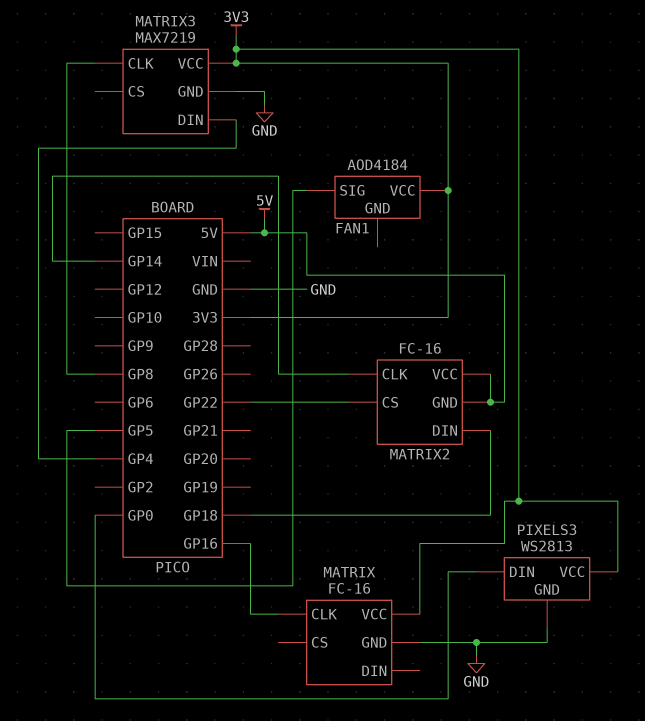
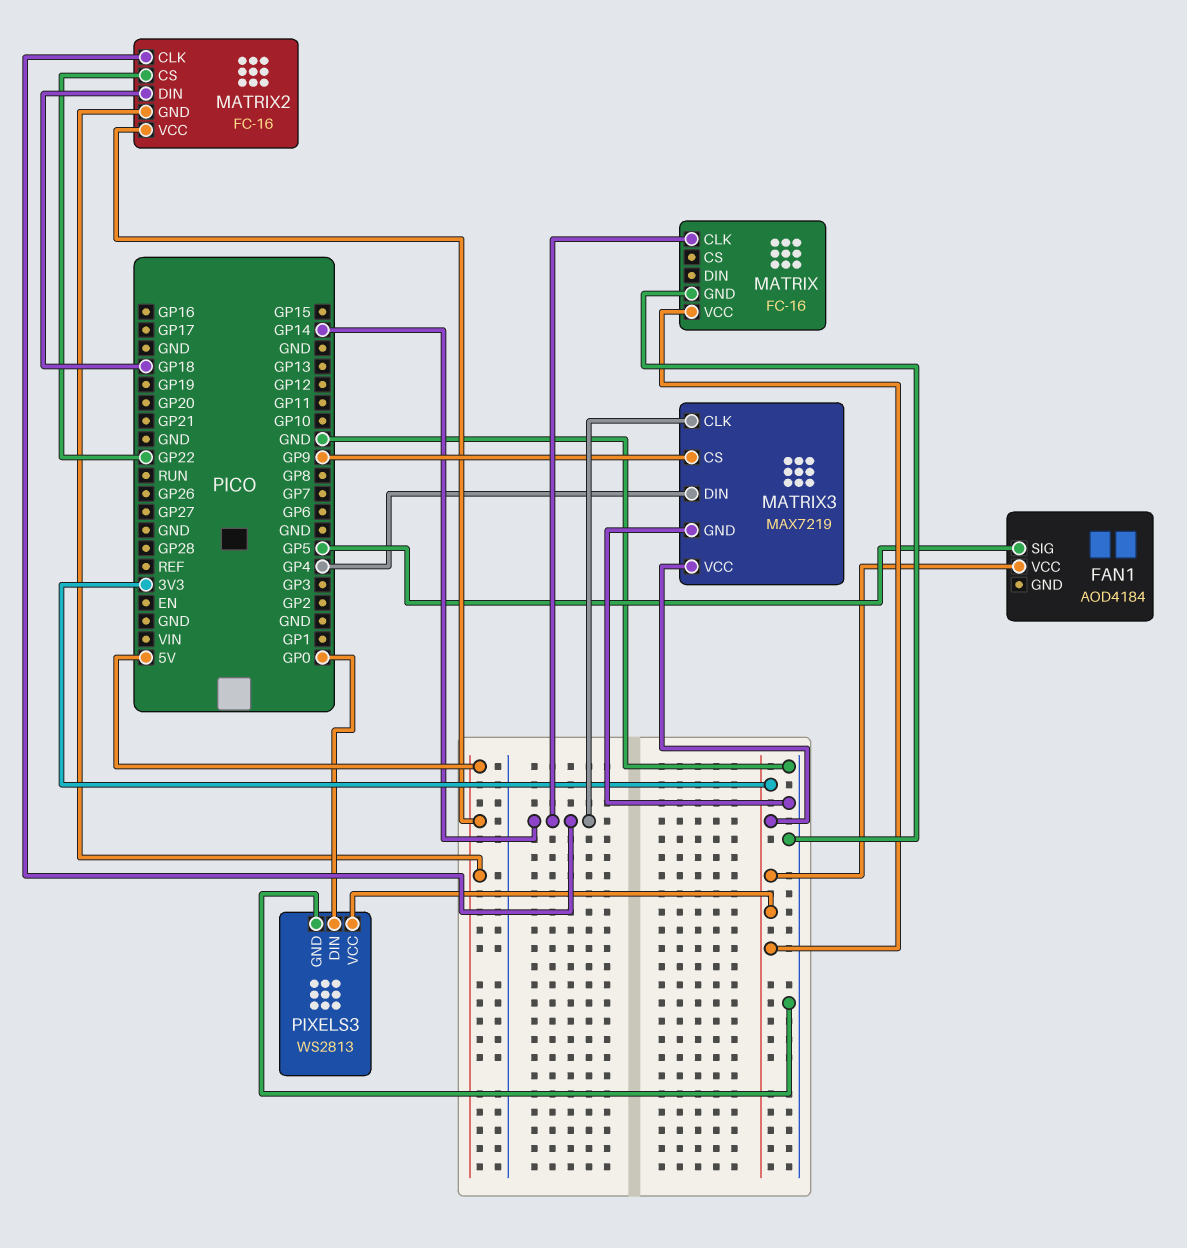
MATRIX pin CLK: GP16 -> GP14
MATRIX3 pin CLK: GP8 -> GP14
MATRIX3 pin CS: none -> GP9

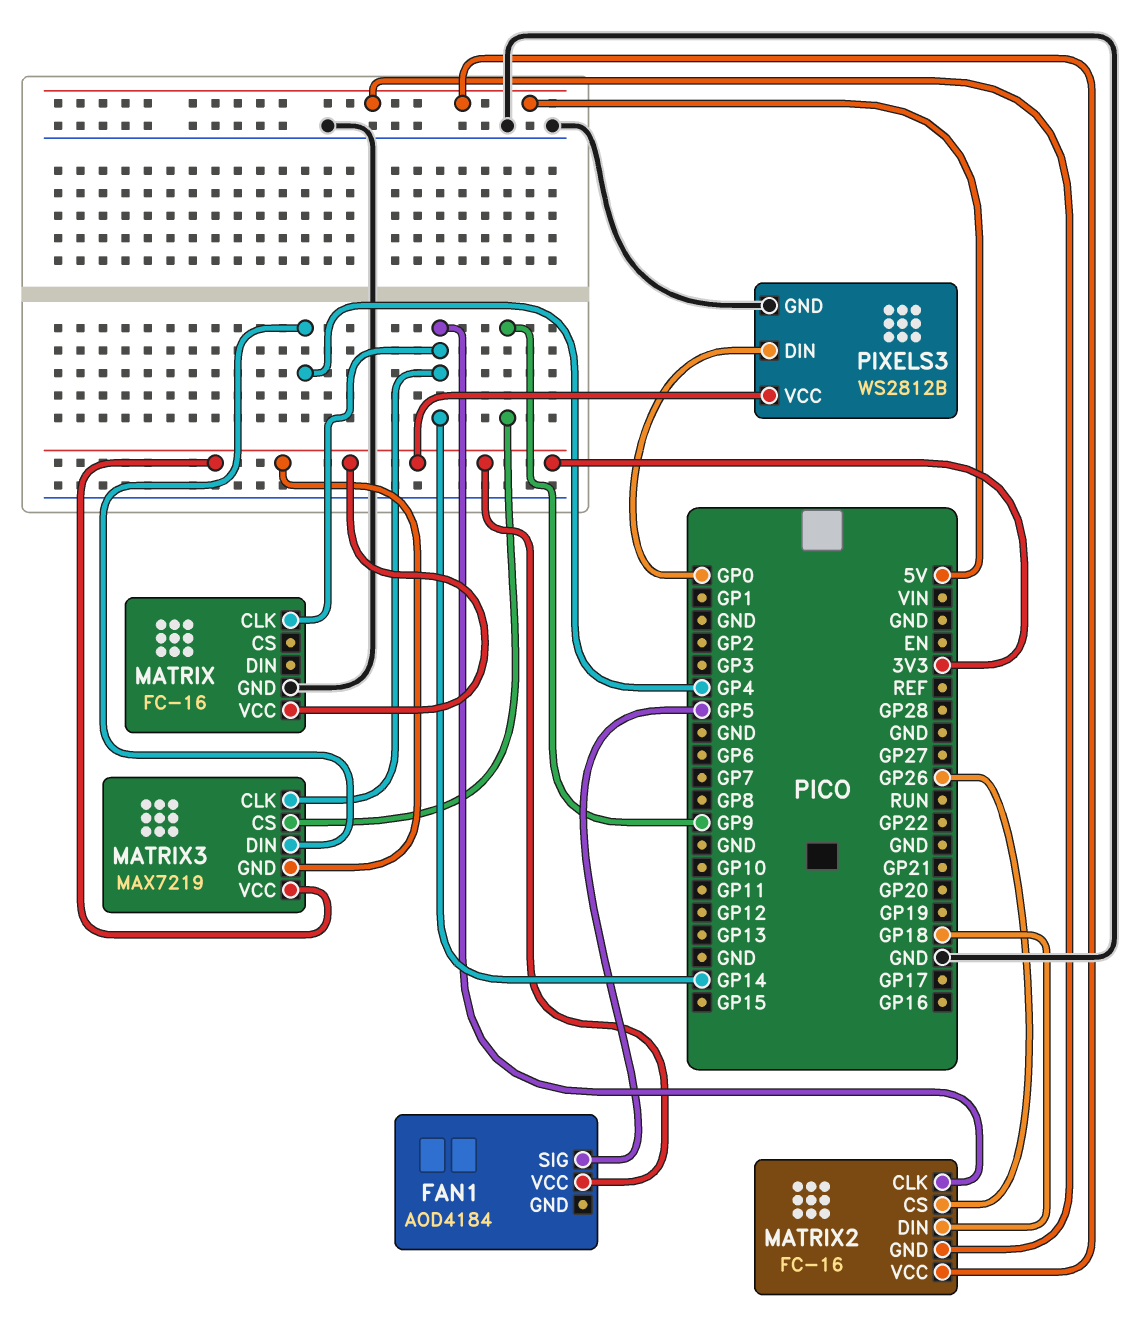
MATRIX2 pin CS: GP22 -> GP26
MATRIX3 pin GND: GND -> 3V3
PIXELS3: WS2813 -> WS2812B

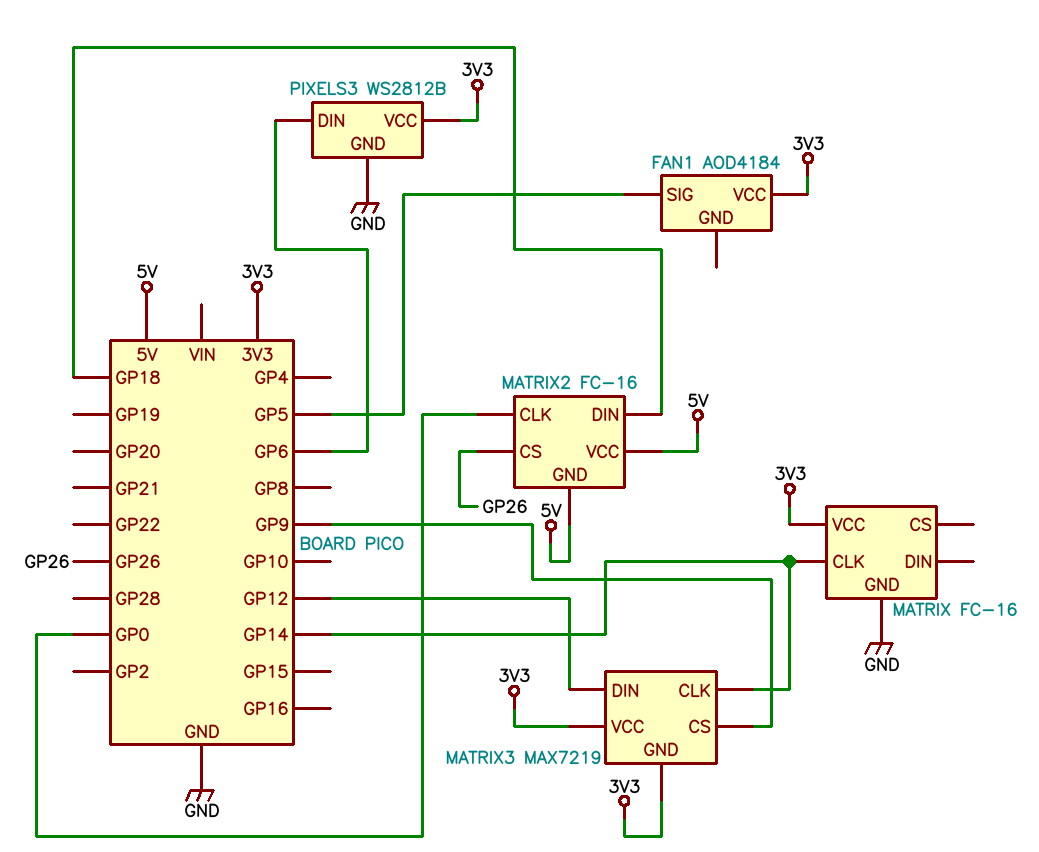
MATRIX2 pin CLK: GP14 -> GP0
MATRIX3 pin DIN: GP4 -> GP12
PIXELS3 pin DIN: GP0 -> GP6

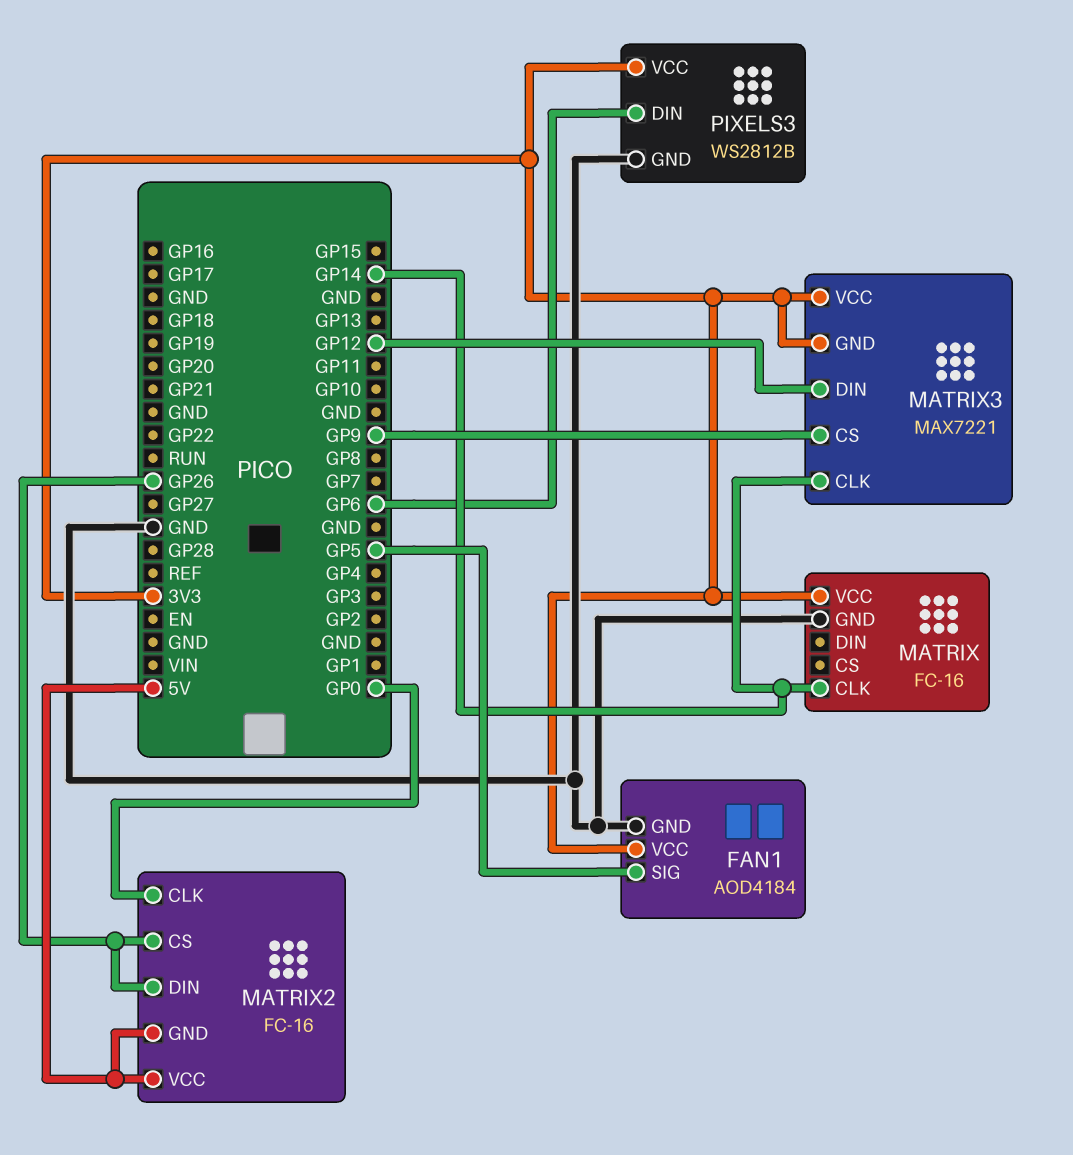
FAN1 pin GND: none -> GND
MATRIX2 pin DIN: GP18 -> GP26
MATRIX3: MAX7219 -> MAX7221

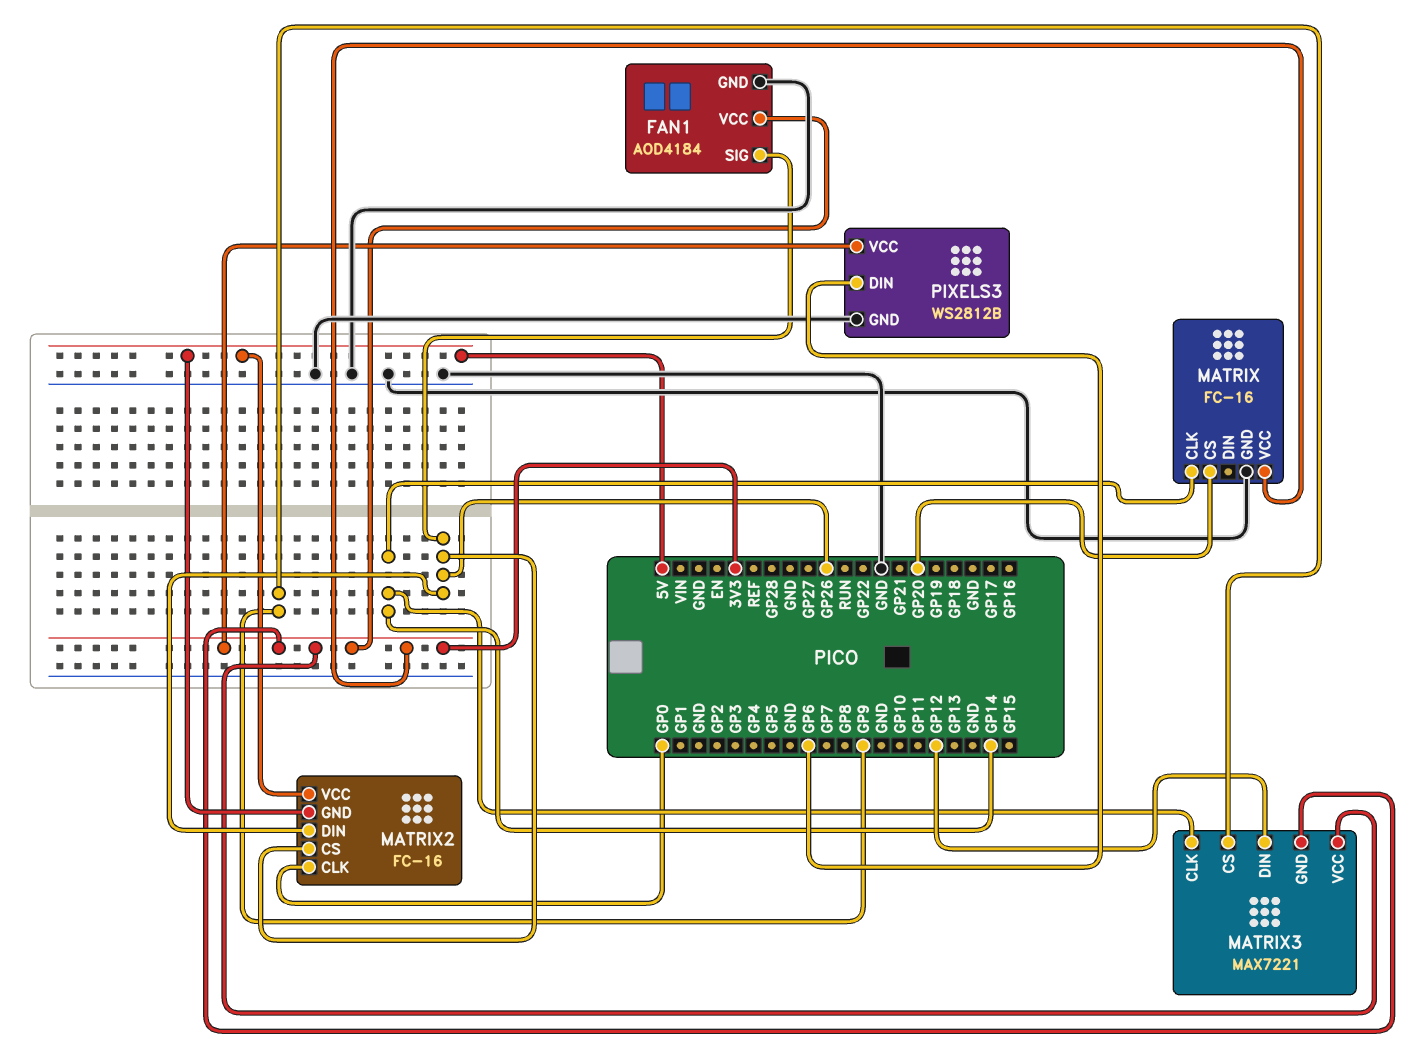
FAN1 pin SIG: GP5 -> GP26
MATRIX pin CS: none -> GP20

